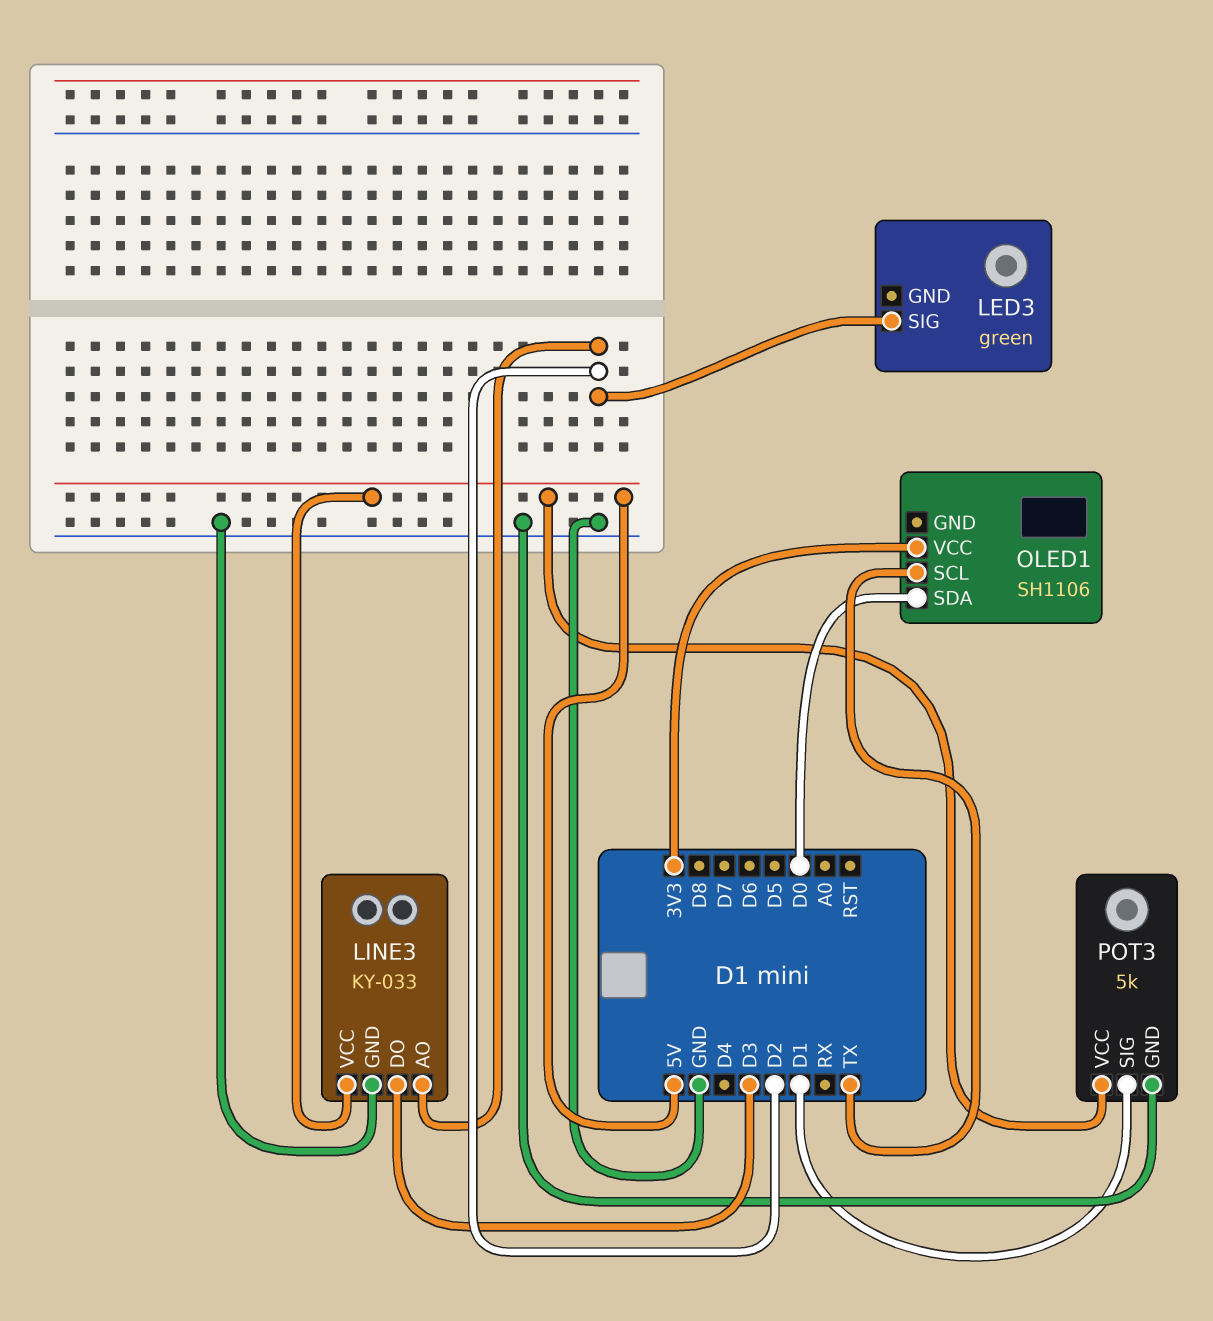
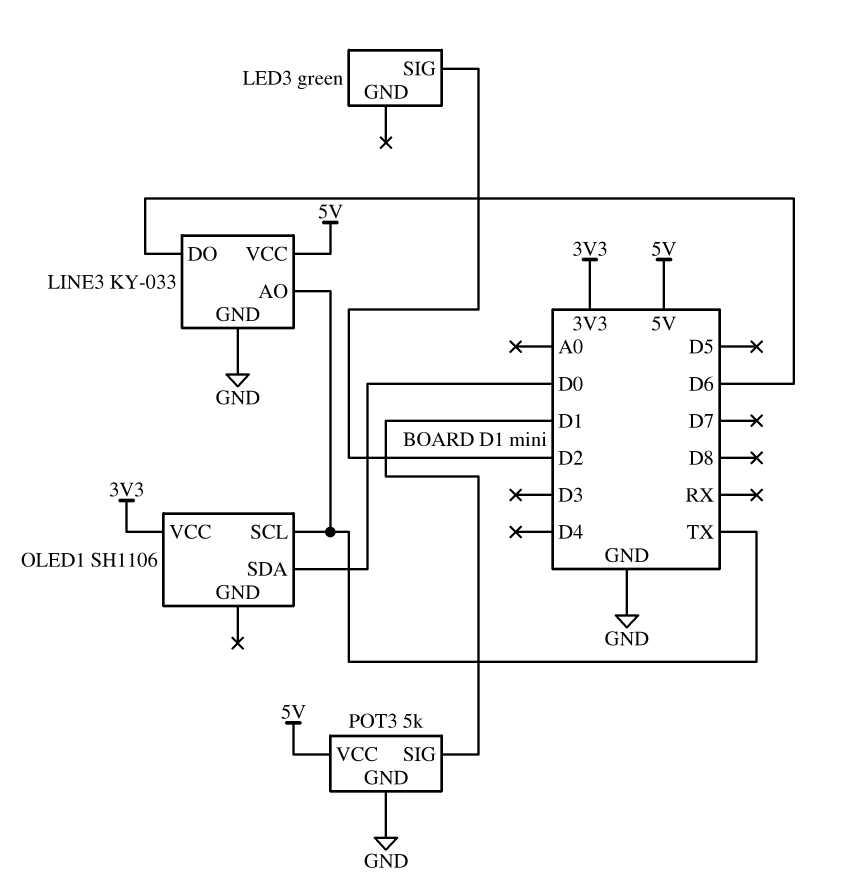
LINE3 pin AO: D2 -> TX
LINE3 pin DO: D3 -> D6

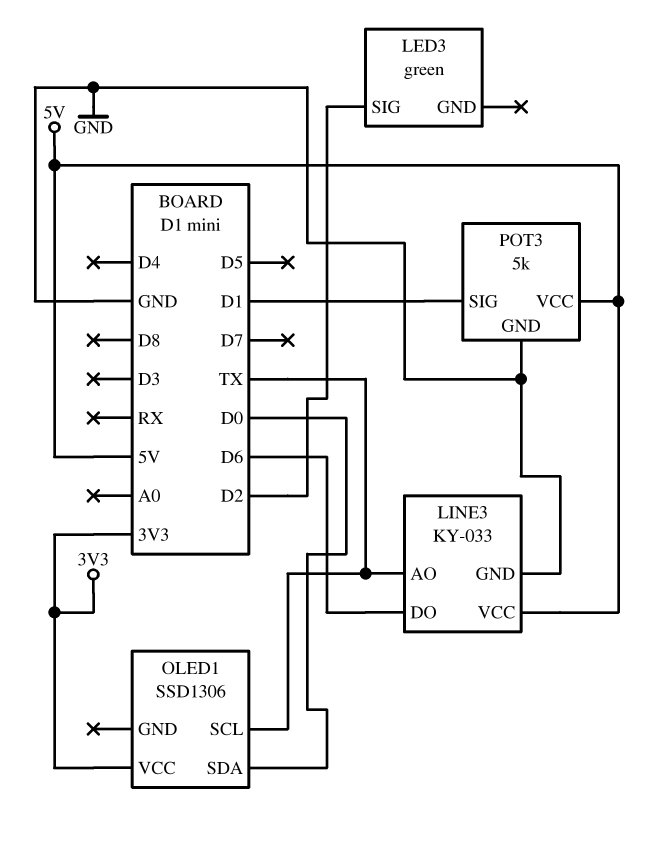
OLED1: SH1106 -> SSD1306

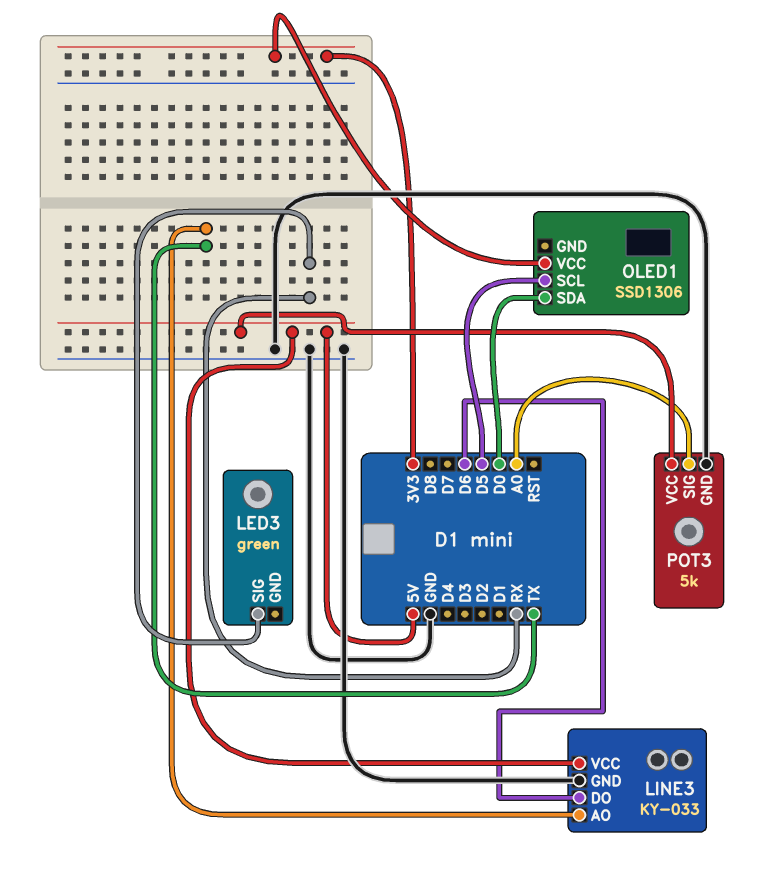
LED3 pin SIG: D2 -> RX
OLED1 pin SCL: TX -> D5
POT3 pin SIG: D1 -> A0

